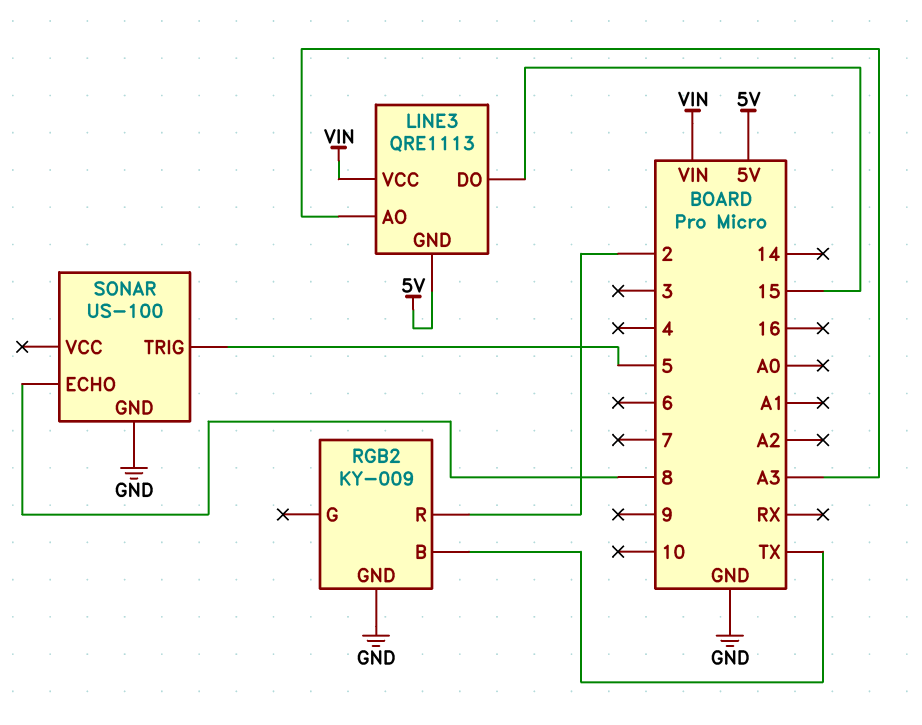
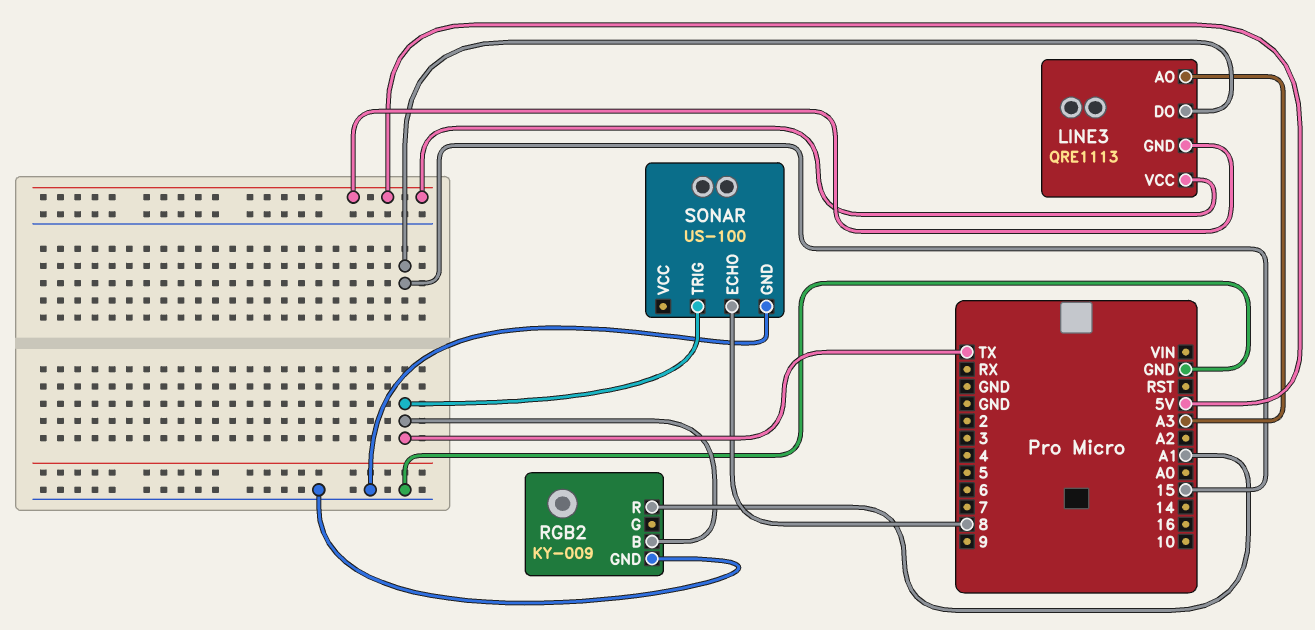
LINE3 pin VCC: VIN -> 5V
RGB2 pin R: 2 -> A1
SONAR pin TRIG: 5 -> TX

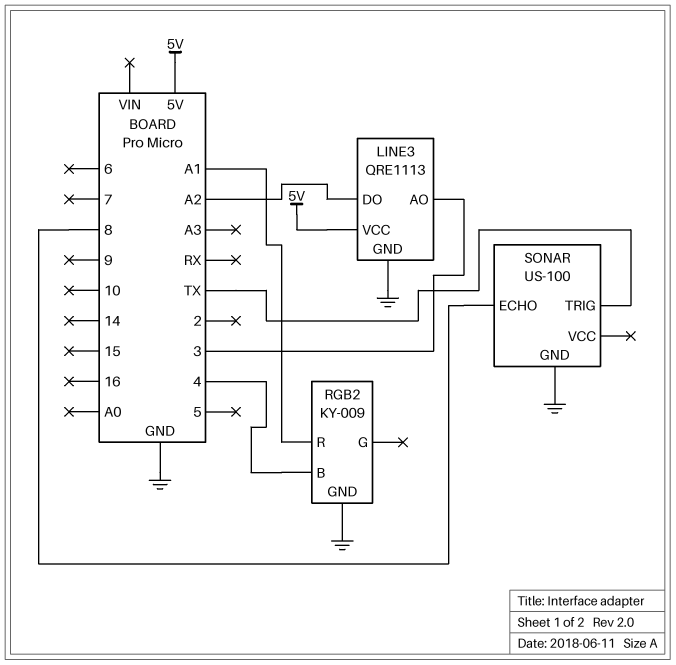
LINE3 pin AO: A3 -> 3
LINE3 pin DO: 15 -> A2
LINE3 pin GND: 5V -> GND
RGB2 pin B: TX -> 4

